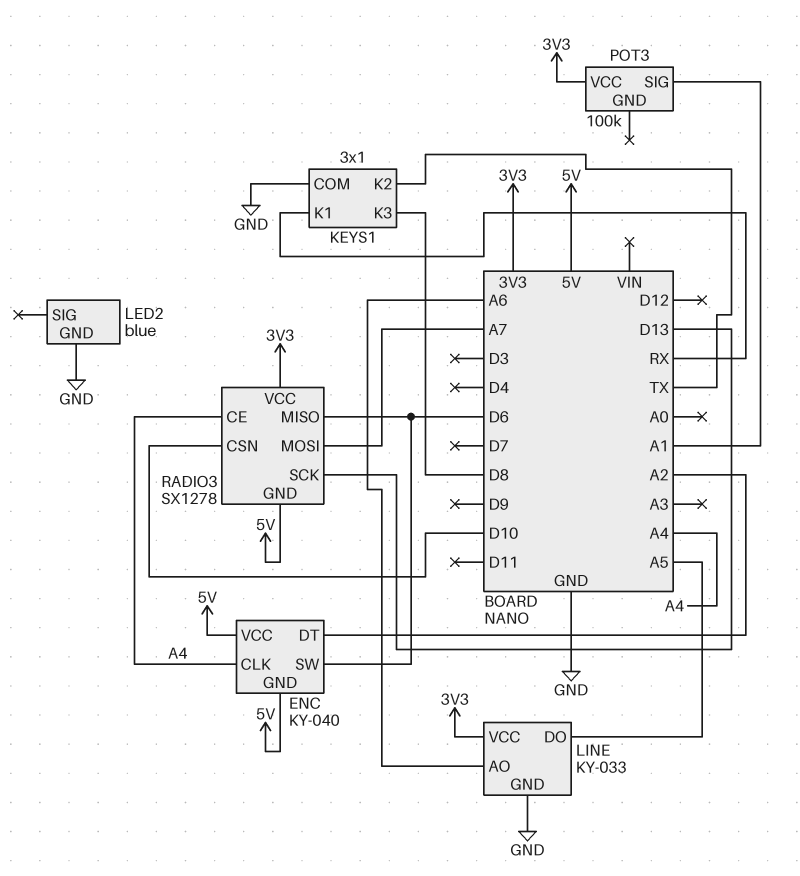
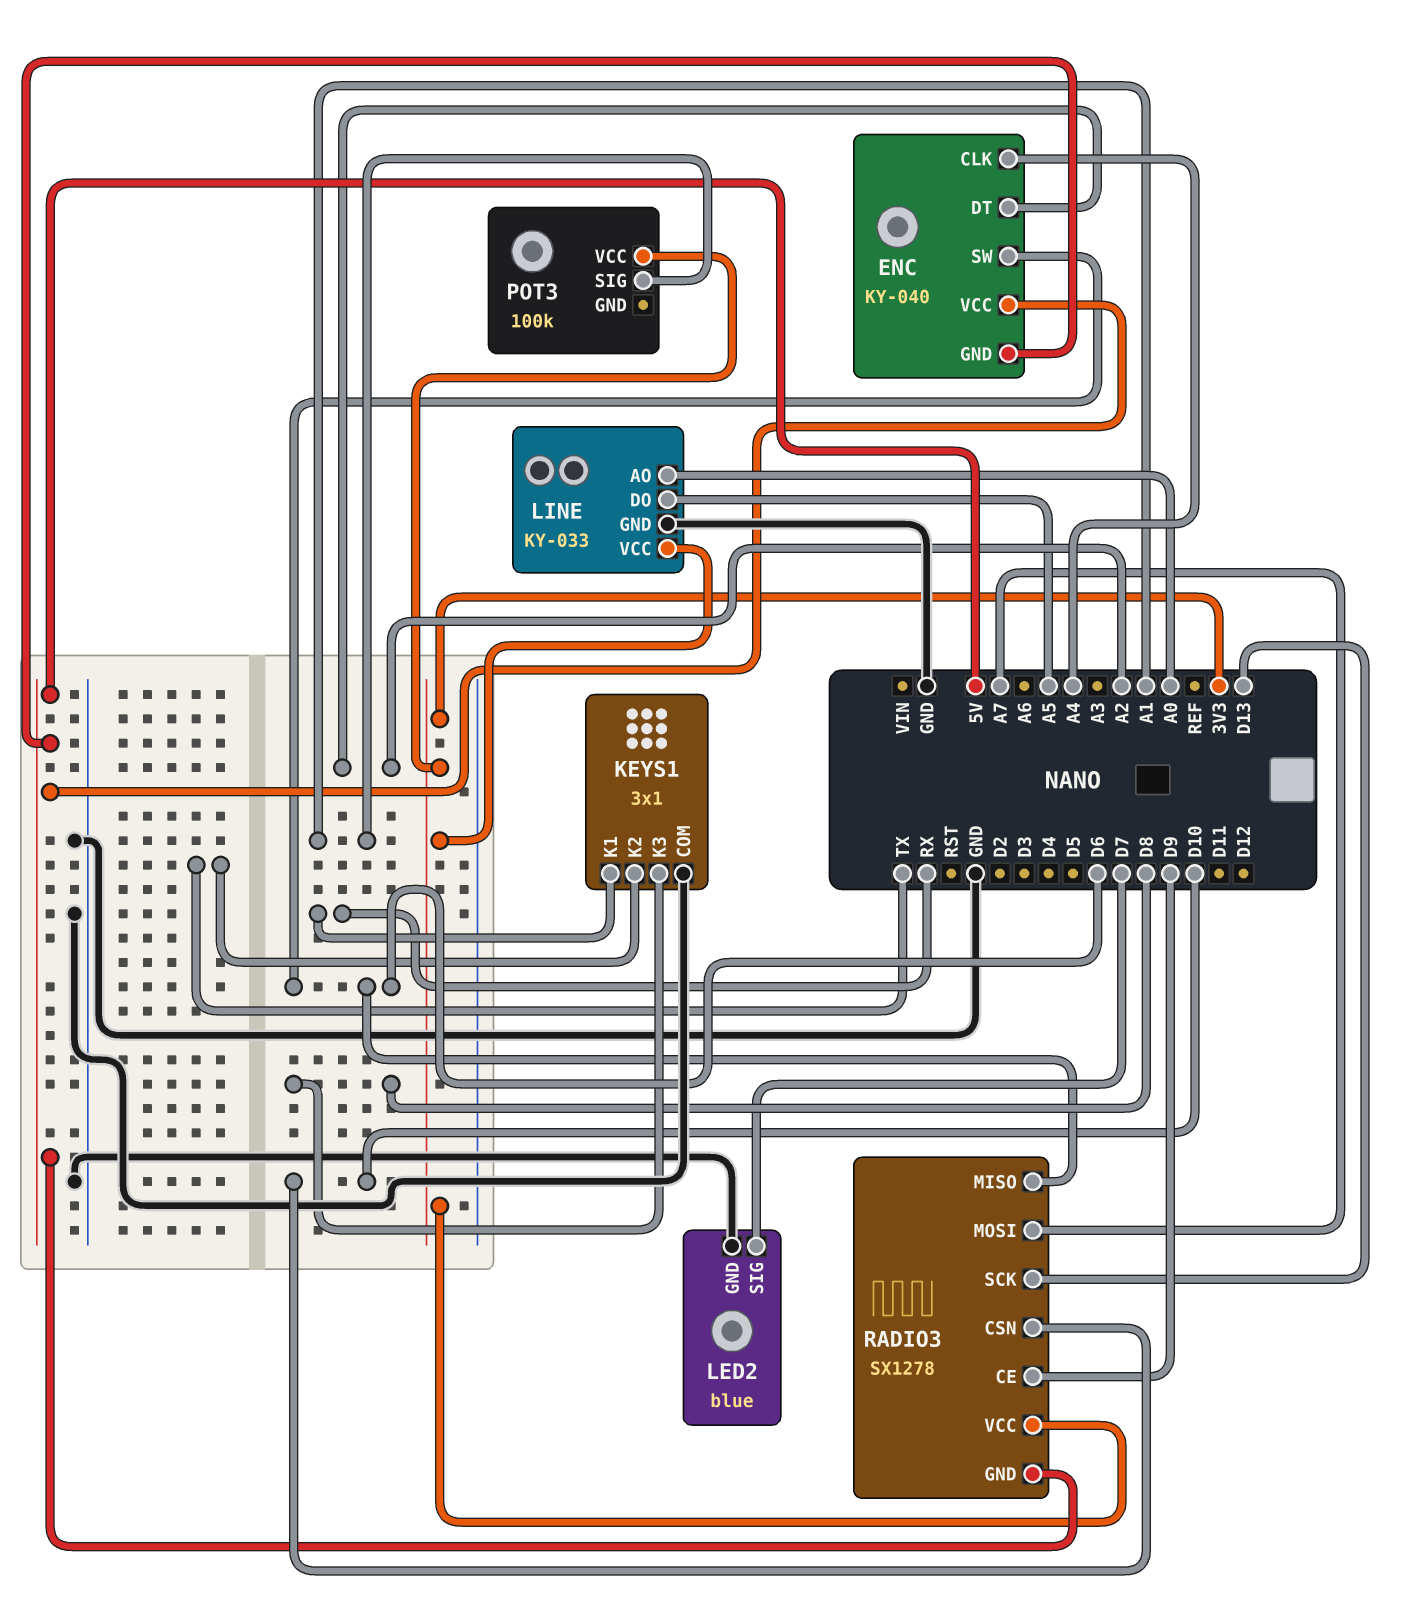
LED2 pin SIG: none -> D7
LINE pin AO: A6 -> A0
RADIO3 pin CE: A4 -> D9

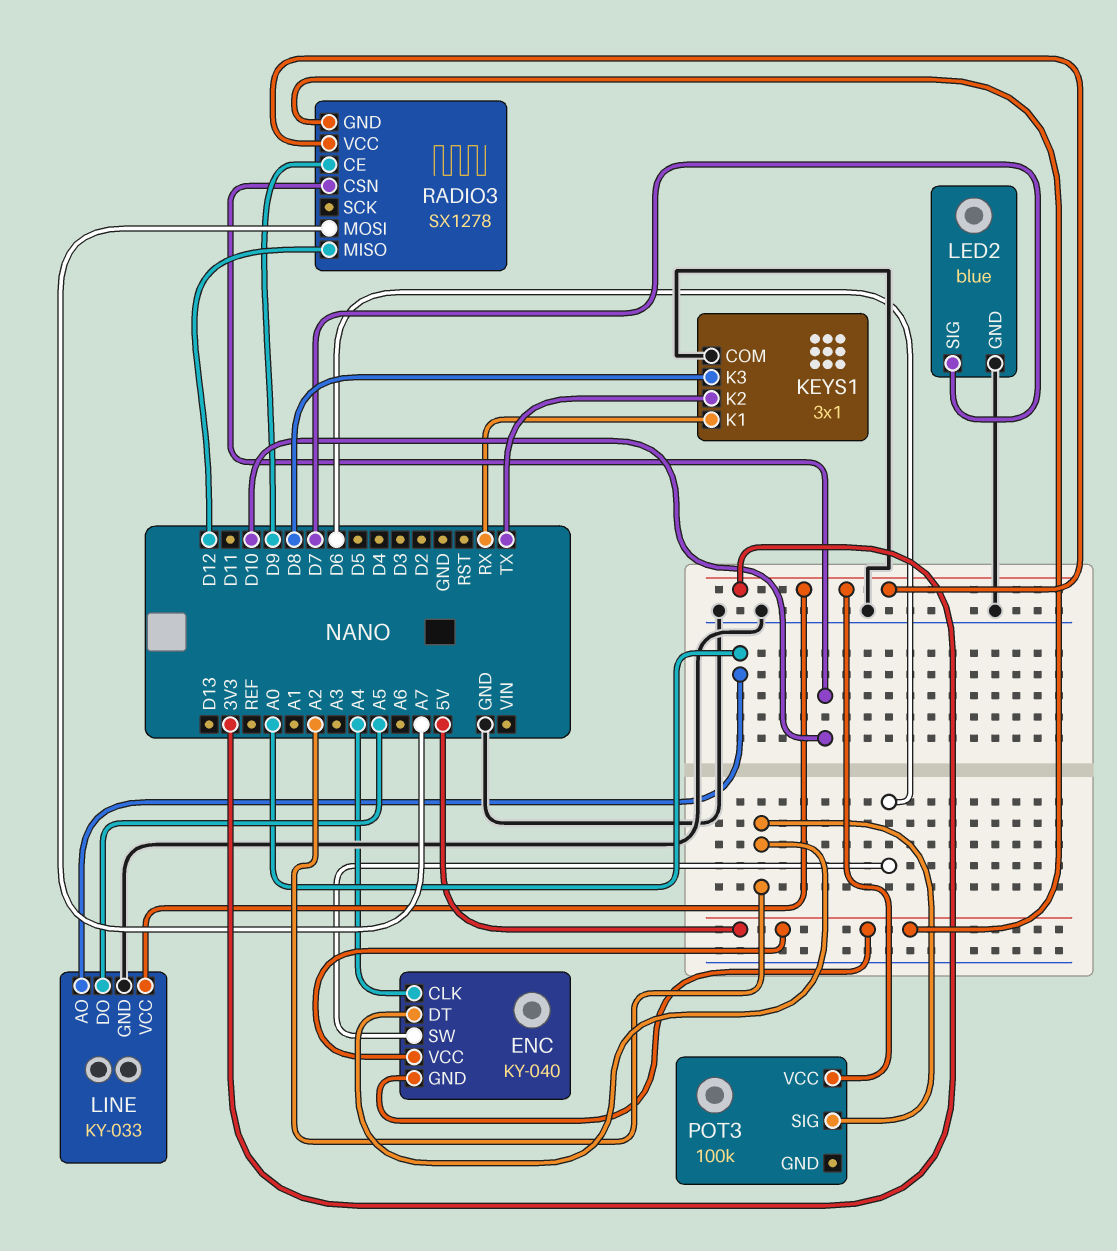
POT3 pin SIG: A1 -> A2
RADIO3 pin MISO: D6 -> D12
RADIO3 pin SCK: D13 -> none

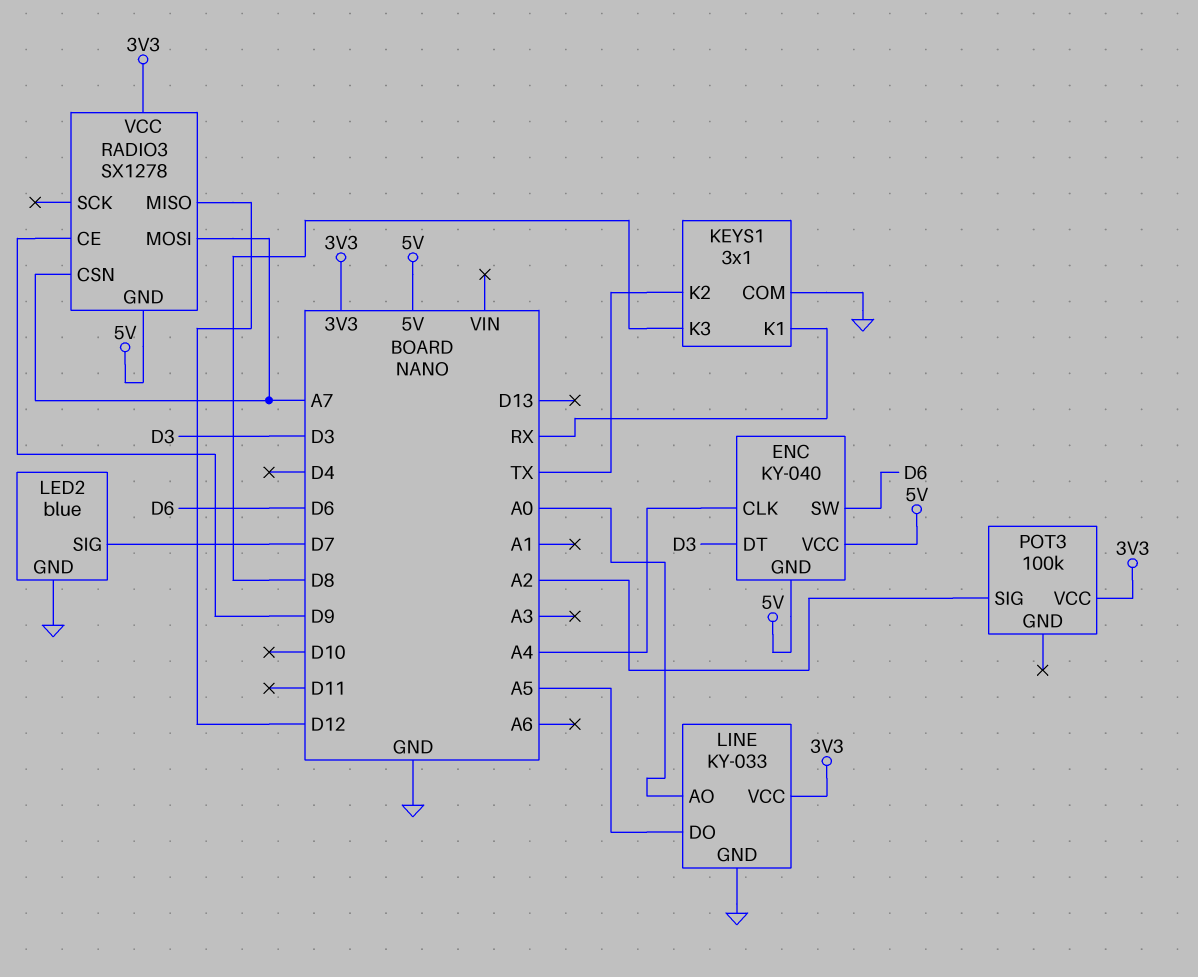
ENC pin DT: A2 -> D3
RADIO3 pin CSN: D10 -> A7

